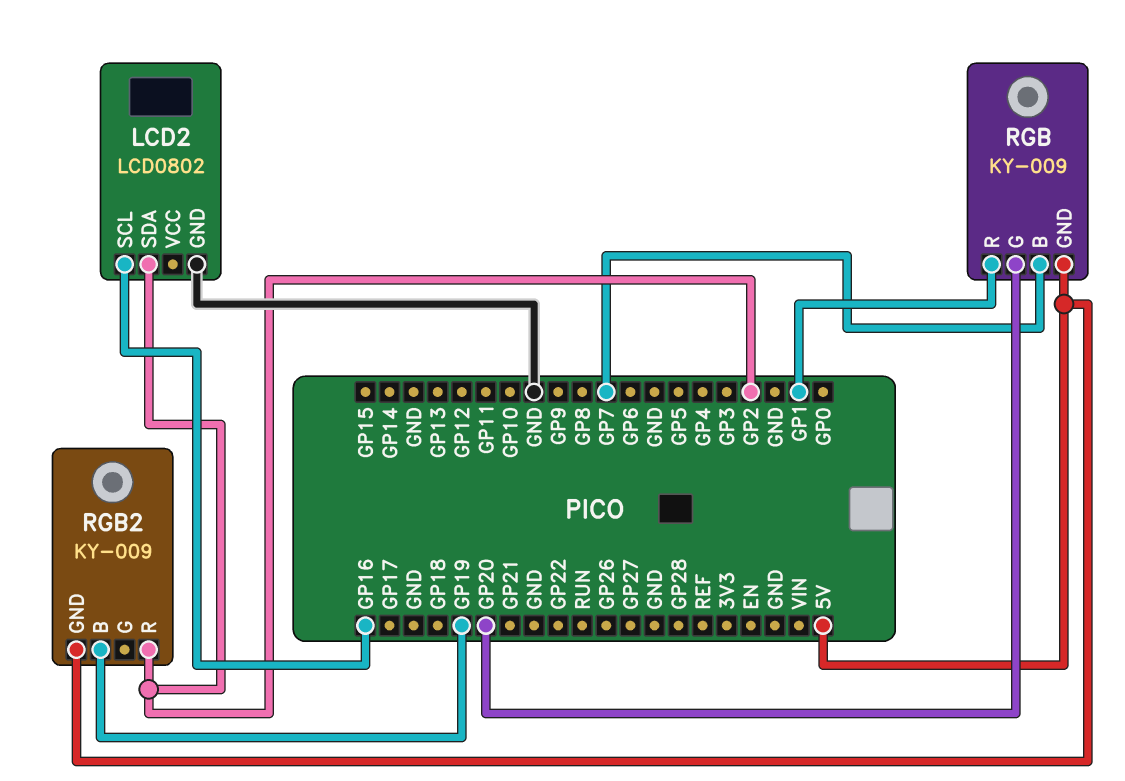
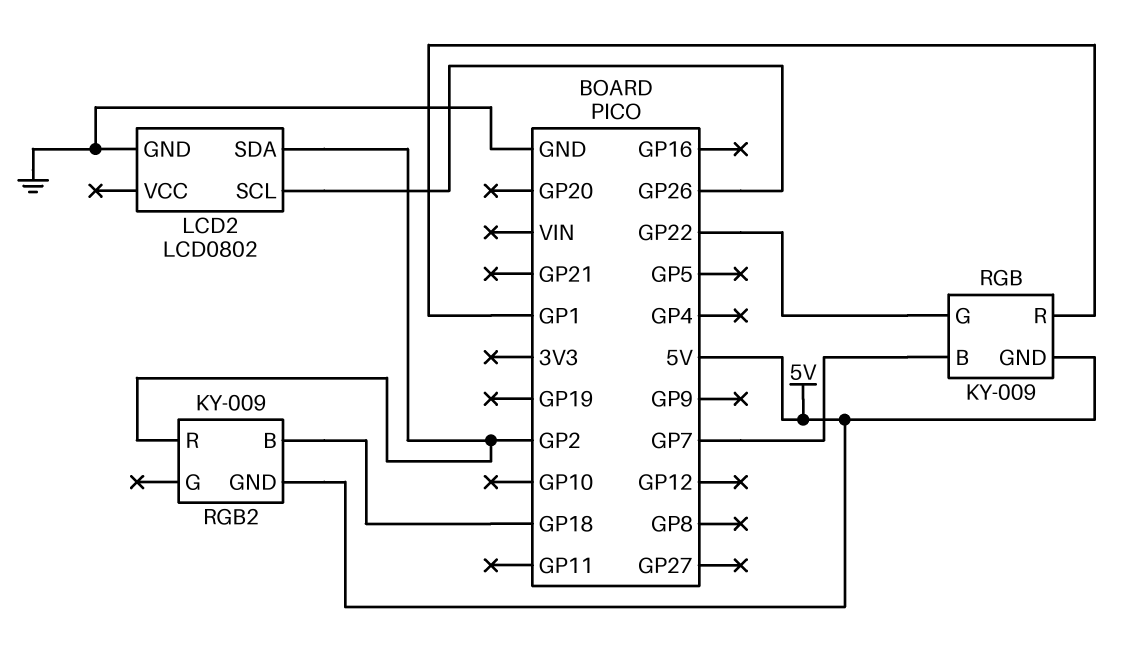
LCD2 pin SCL: GP16 -> GP26
RGB pin G: GP20 -> GP22
RGB2 pin B: GP19 -> GP18

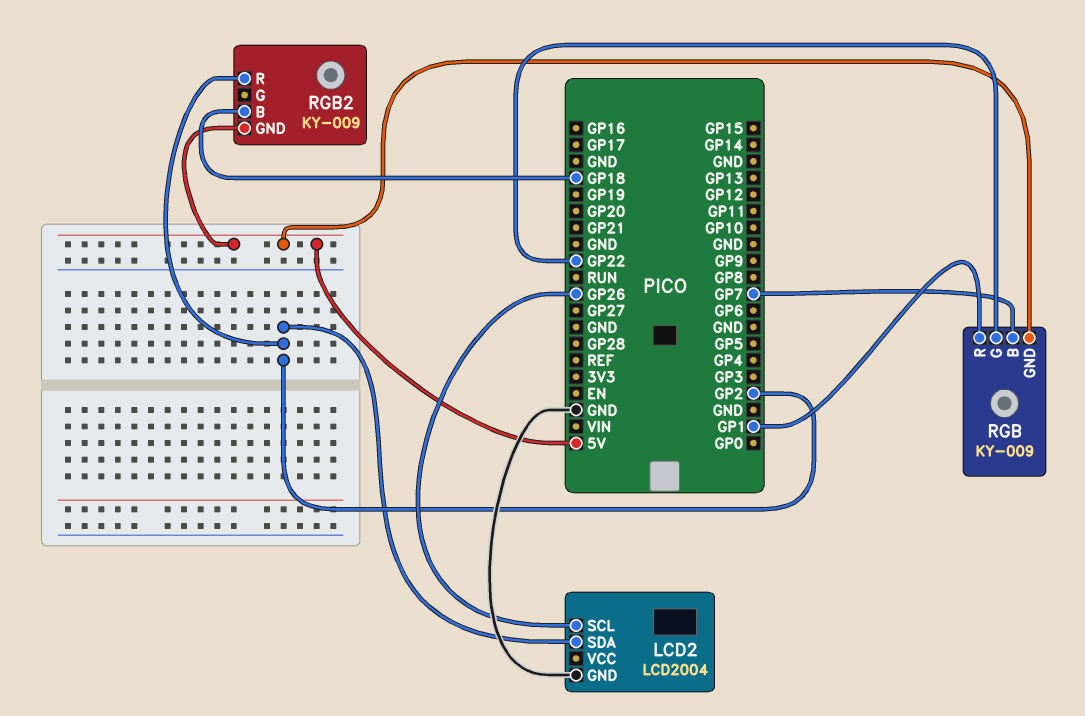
LCD2: LCD0802 -> LCD2004

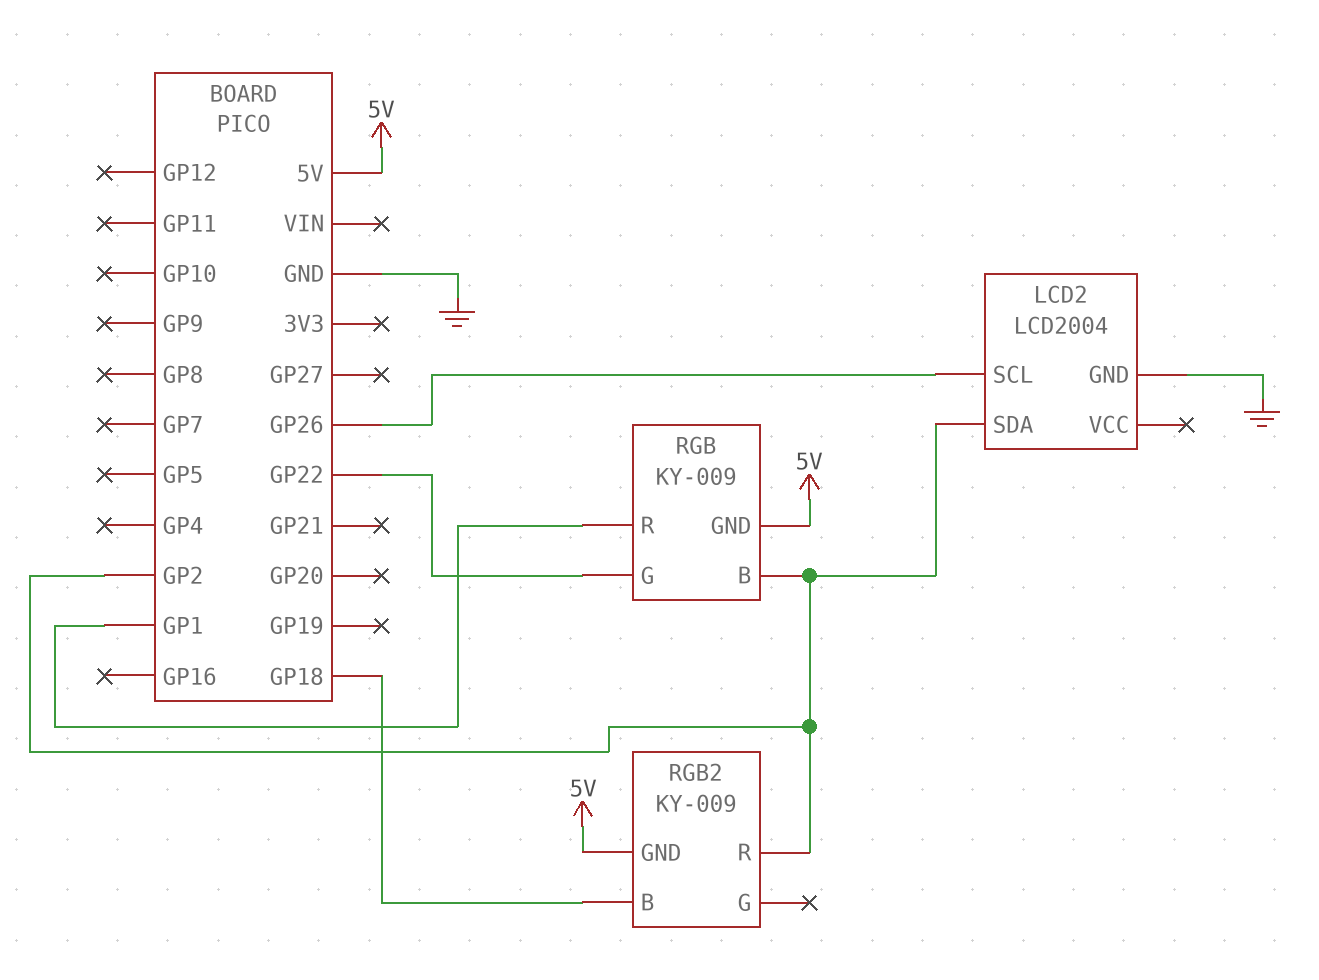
RGB pin B: GP7 -> GP2

